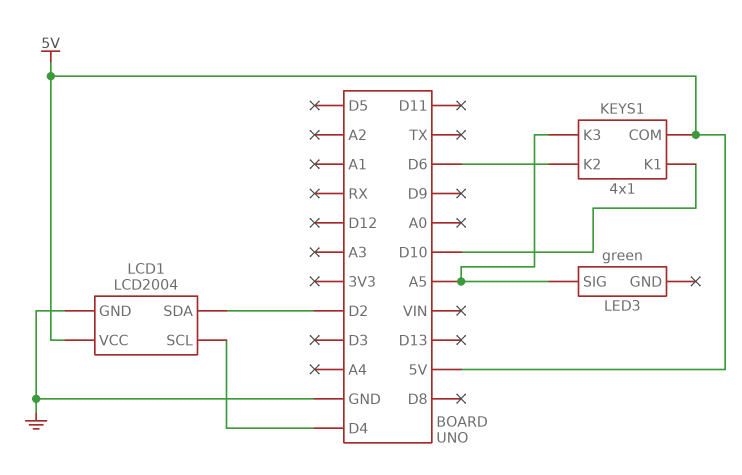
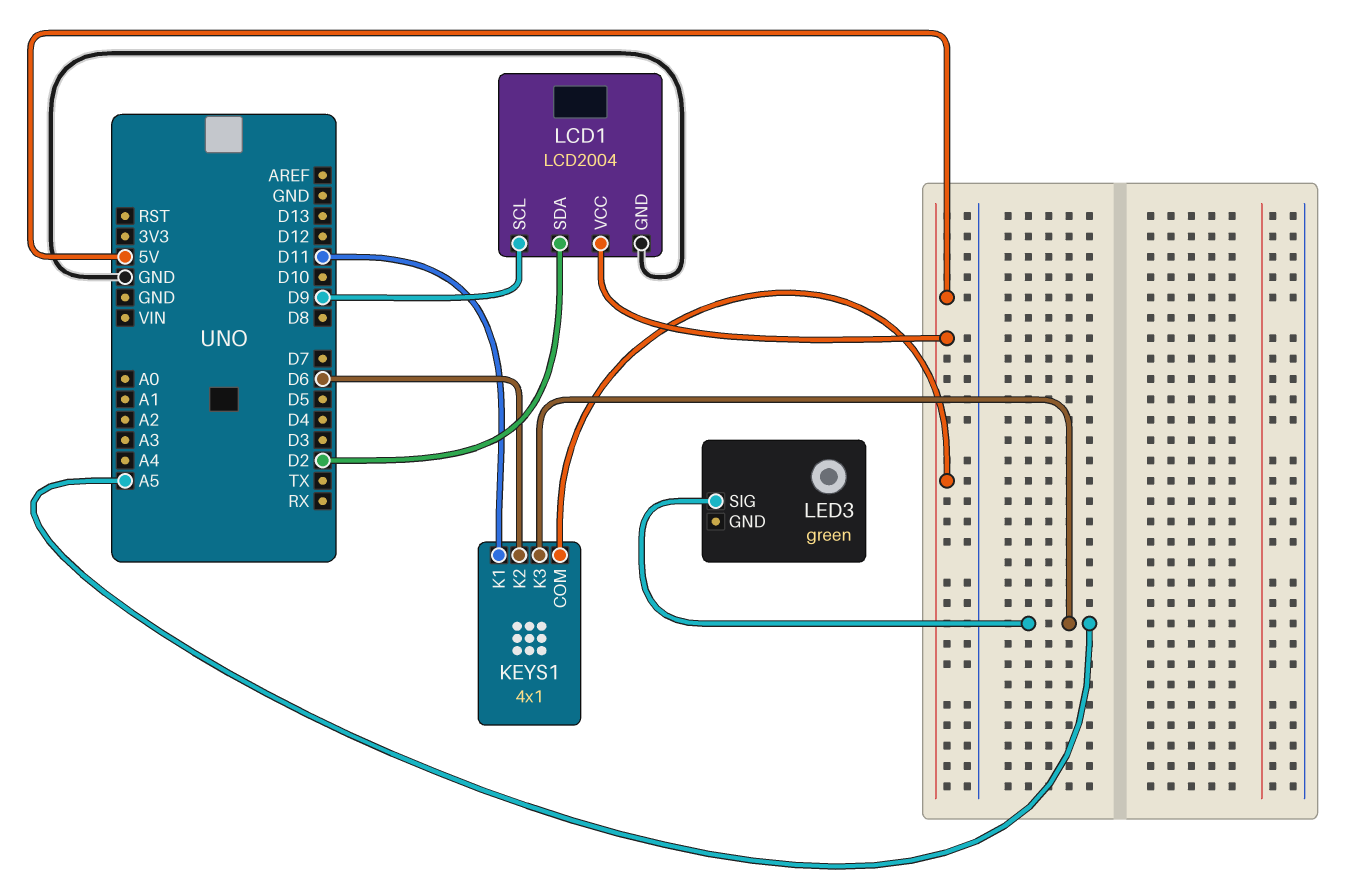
KEYS1 pin K1: D10 -> D11
LCD1 pin SCL: D4 -> D9

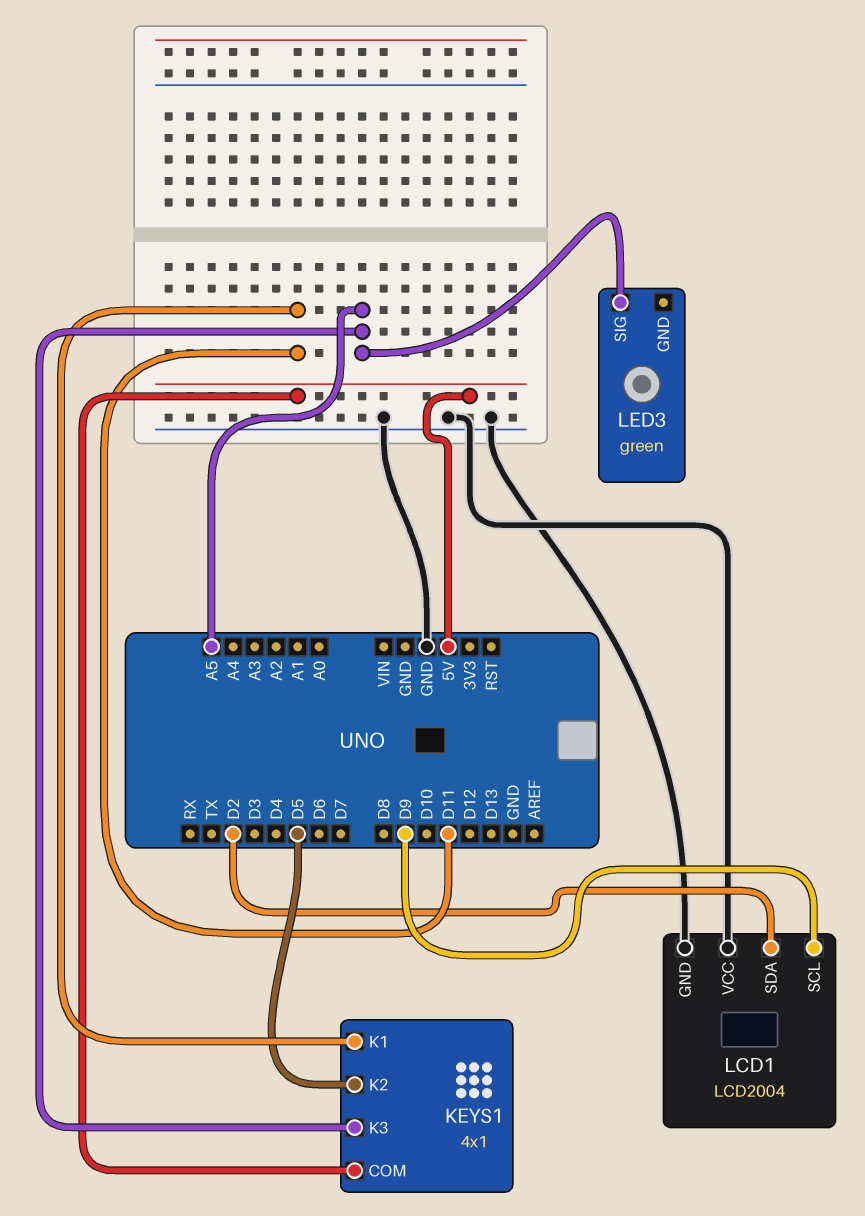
KEYS1 pin K2: D6 -> D5
LCD1 pin VCC: 5V -> GND

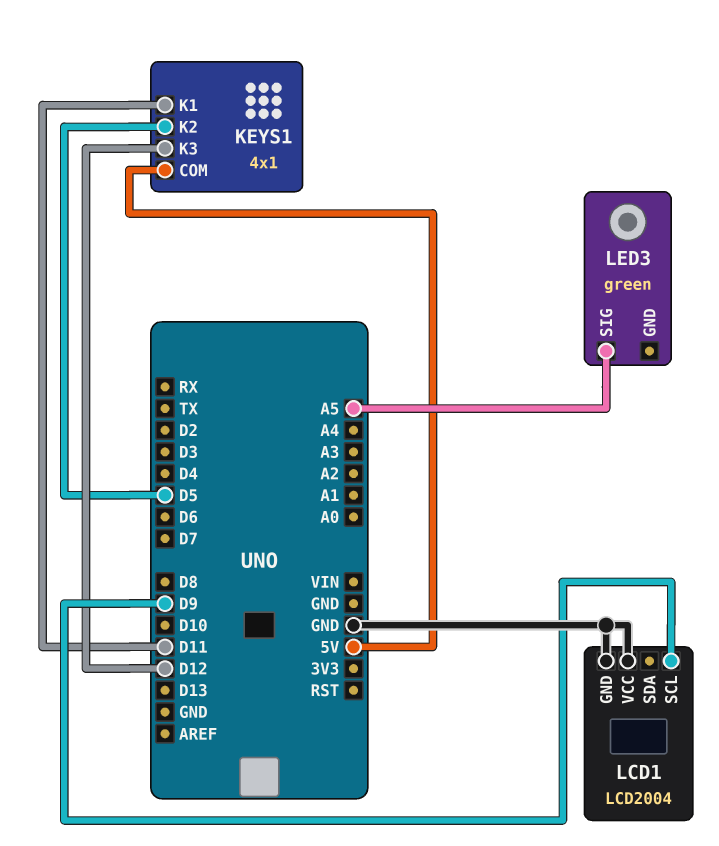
KEYS1 pin K3: A5 -> D12
LCD1 pin SDA: D2 -> none

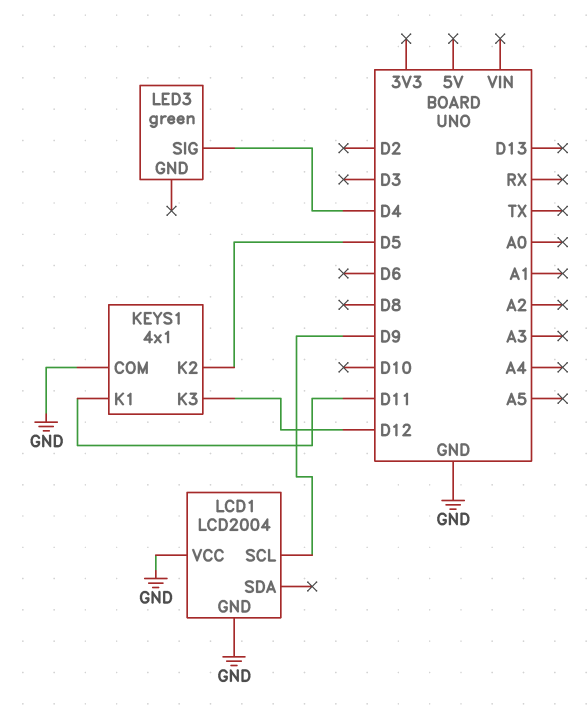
KEYS1 pin COM: 5V -> GND
LED3 pin SIG: A5 -> D4

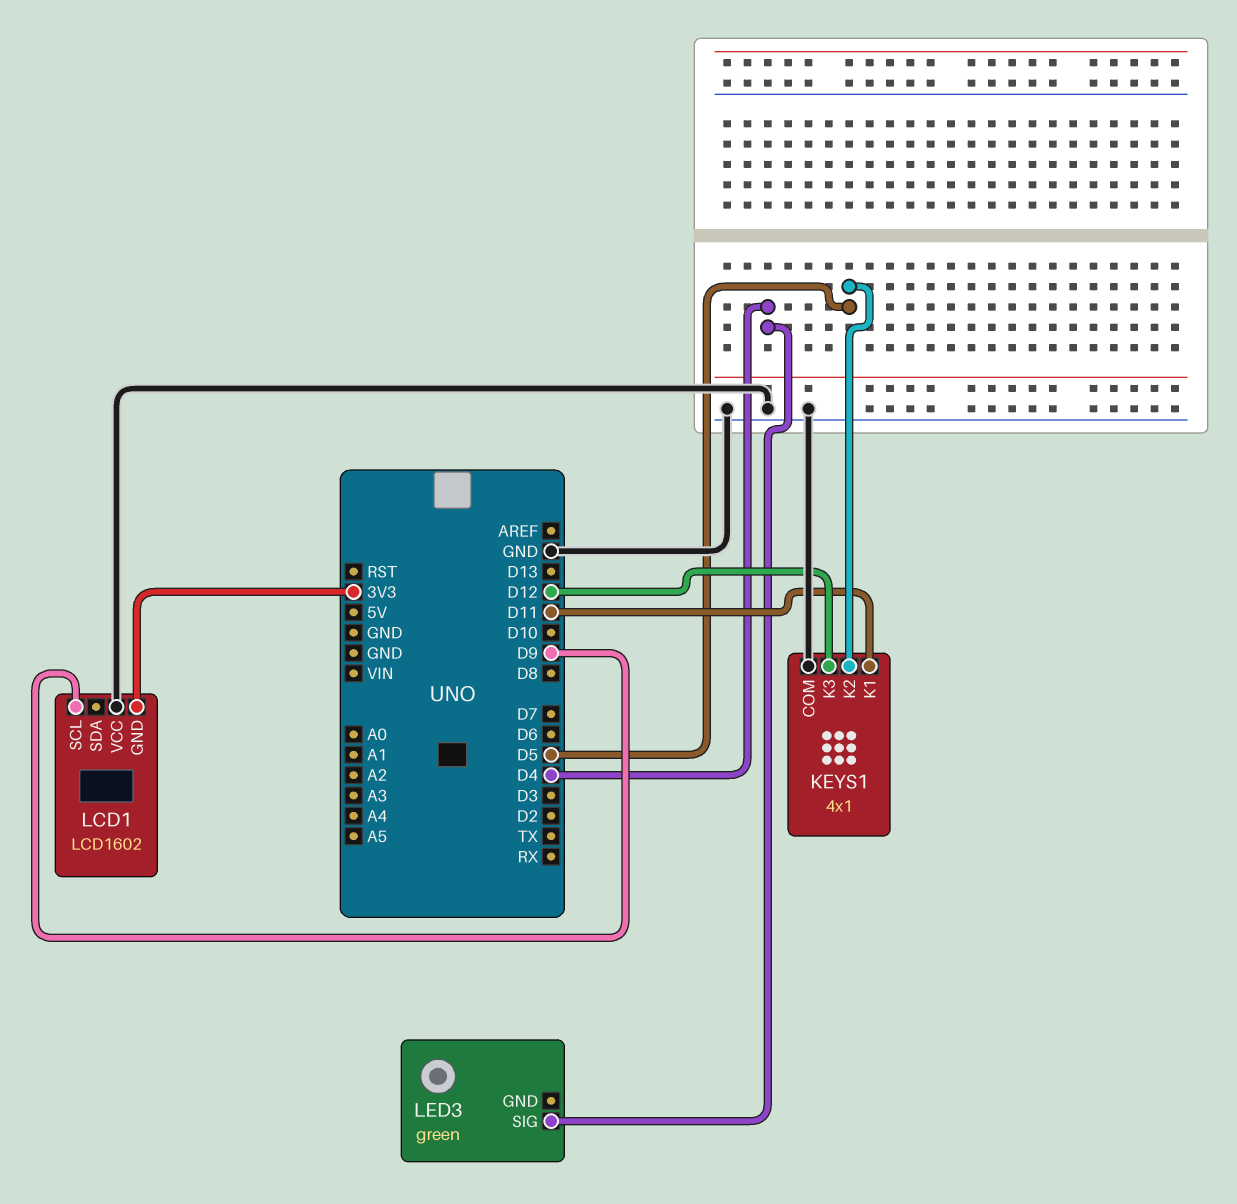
LCD1: LCD2004 -> LCD1602
LCD1 pin GND: GND -> 3V3

